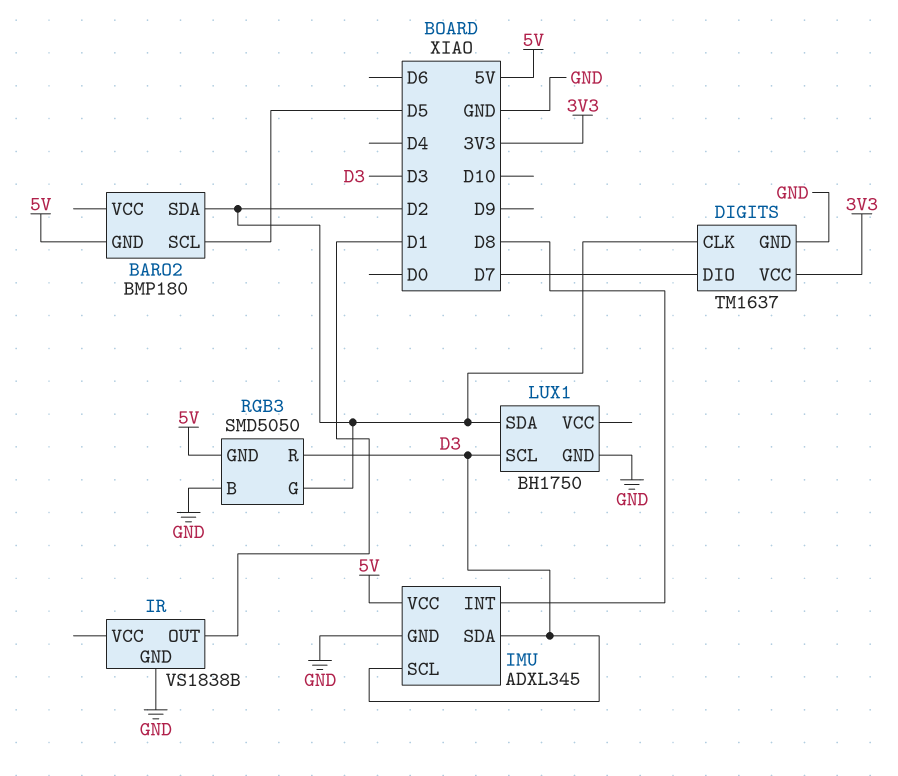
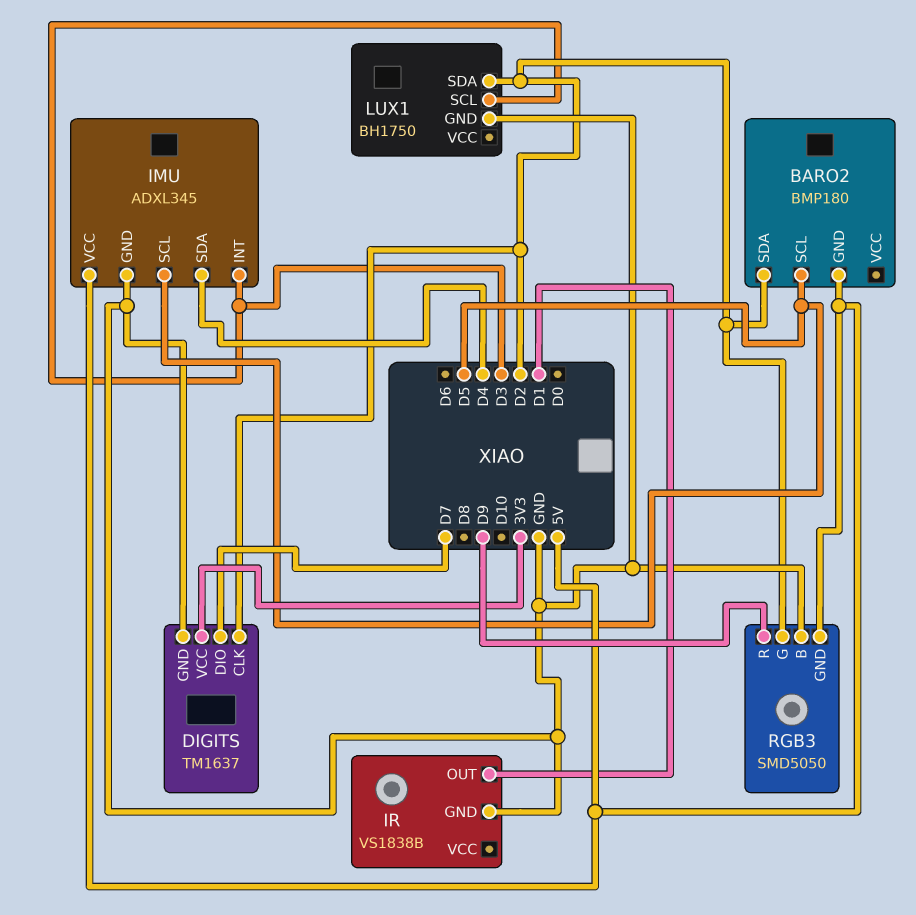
IMU pin INT: D8 -> D3
IMU pin SCL: D3 -> D5
IMU pin SDA: D3 -> D4
RGB3 pin R: D3 -> D9

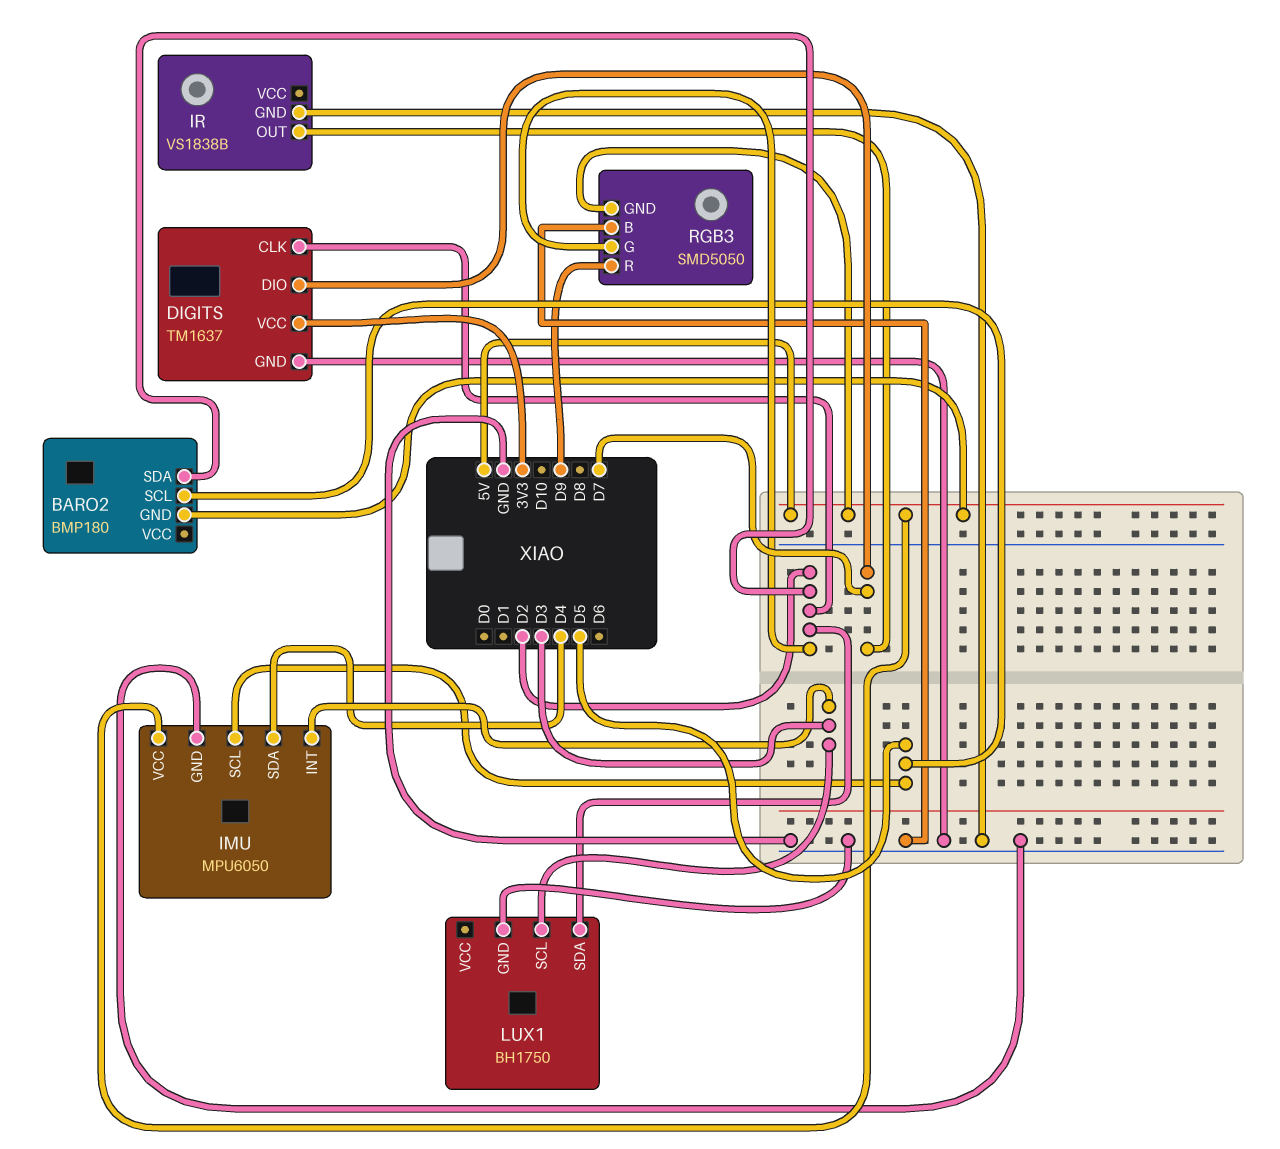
IMU: ADXL345 -> MPU6050
IR pin OUT: D1 -> D7

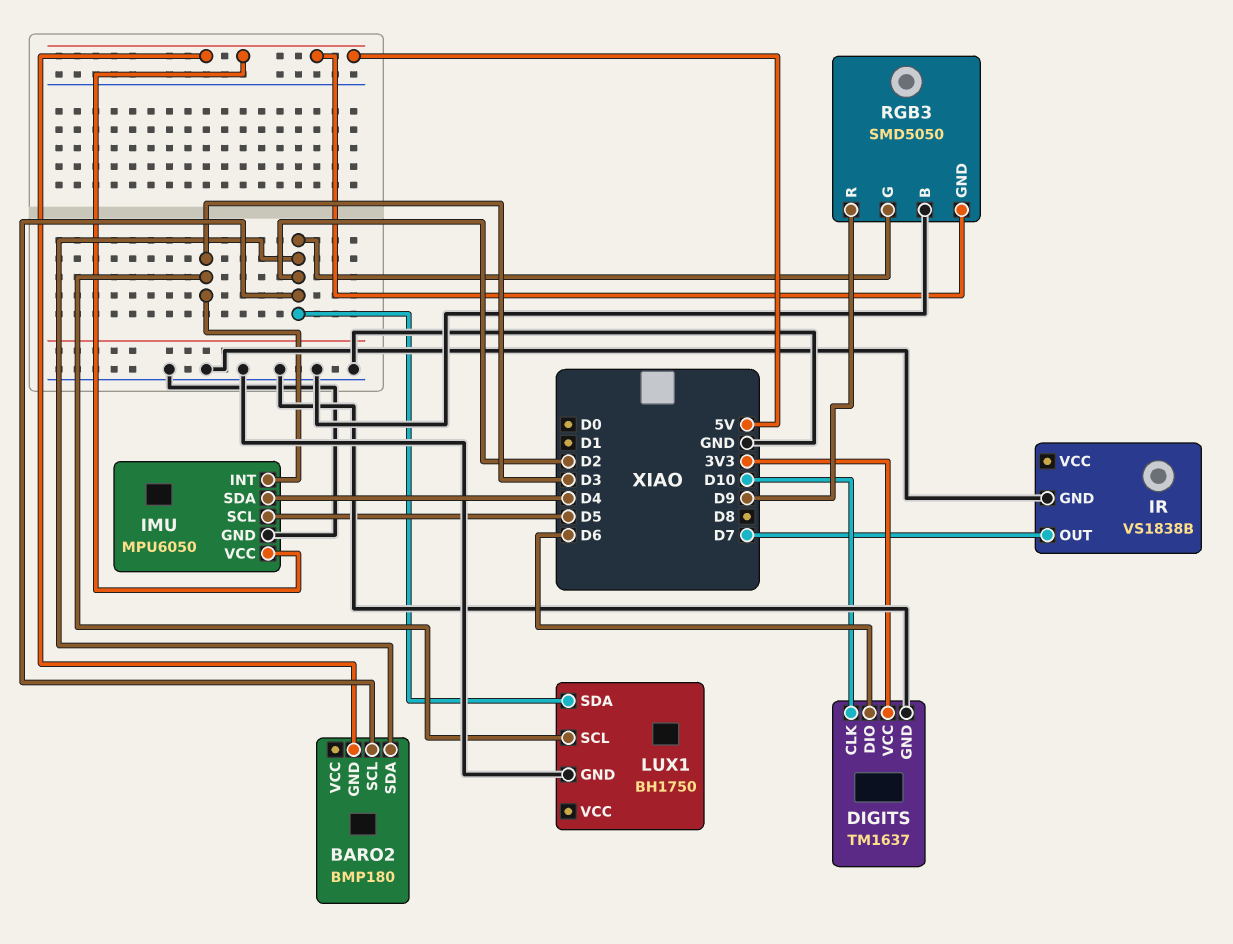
BARO2 pin SCL: D5 -> D2
DIGITS pin CLK: D2 -> D10
DIGITS pin DIO: D7 -> D6

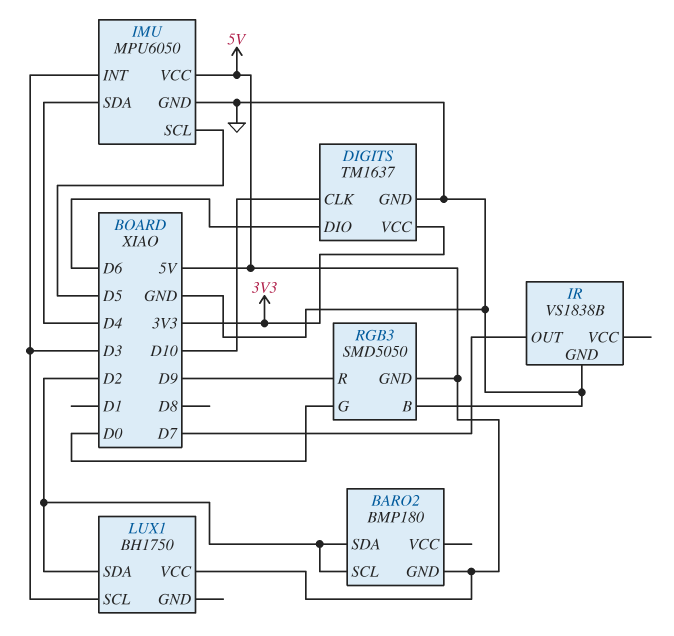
LUX1 pin GND: GND -> none
LUX1 pin VCC: none -> 5V
RGB3 pin G: D2 -> D0

